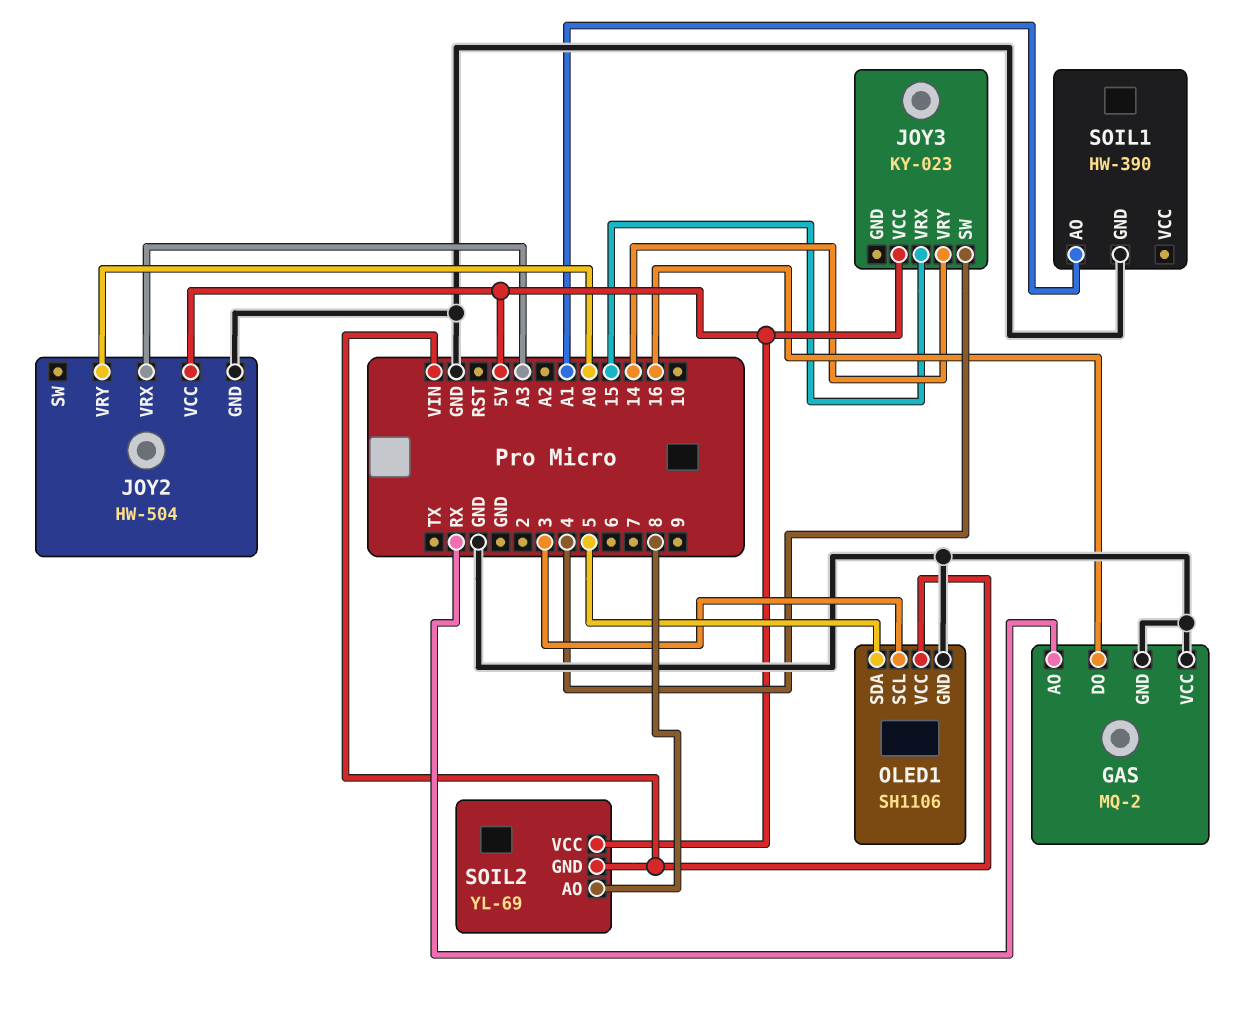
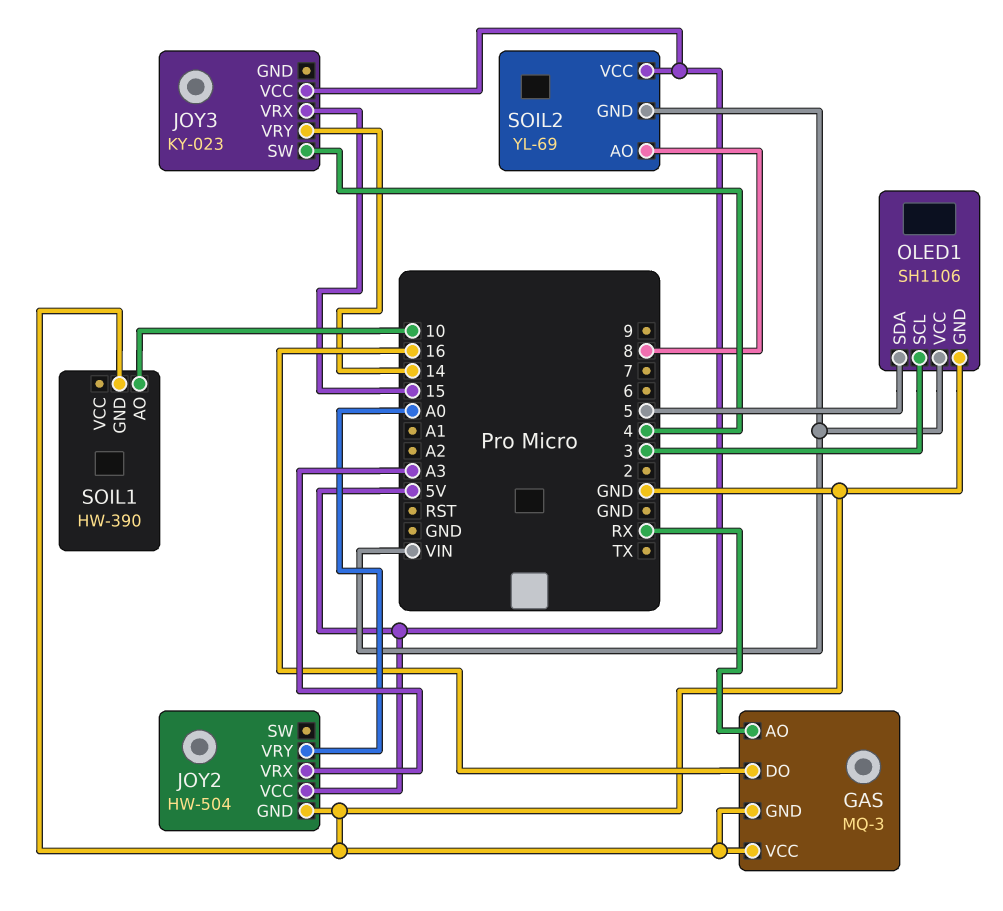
GAS: MQ-2 -> MQ-3
SOIL1 pin AO: A1 -> 10

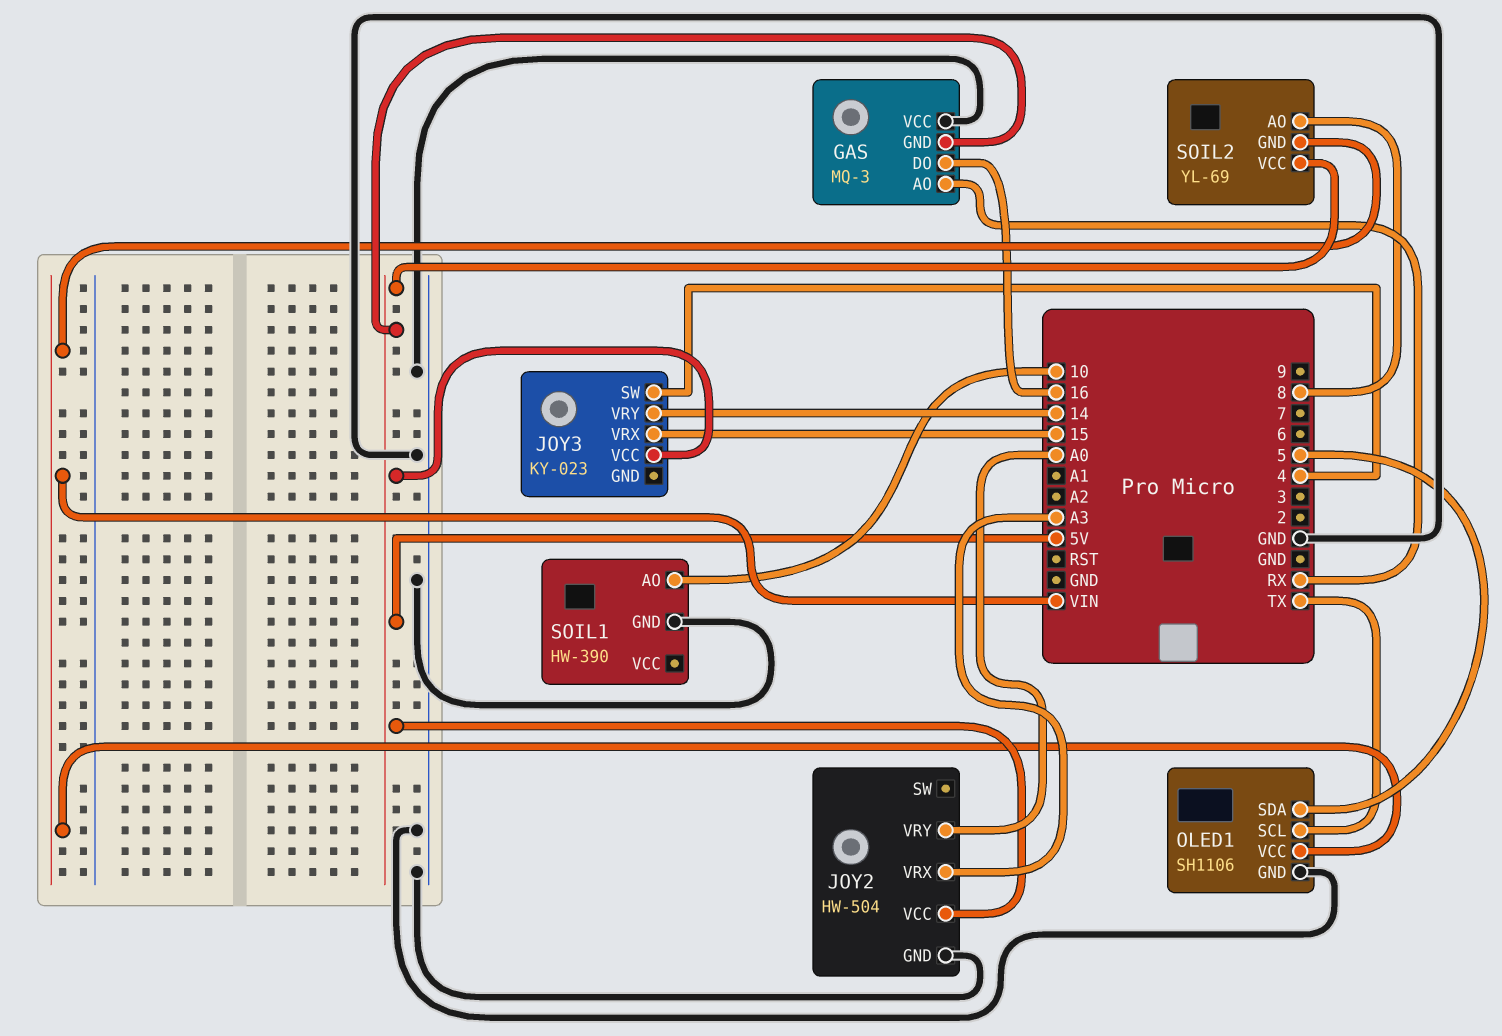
GAS pin GND: GND -> 5V
OLED1 pin SCL: 3 -> TX

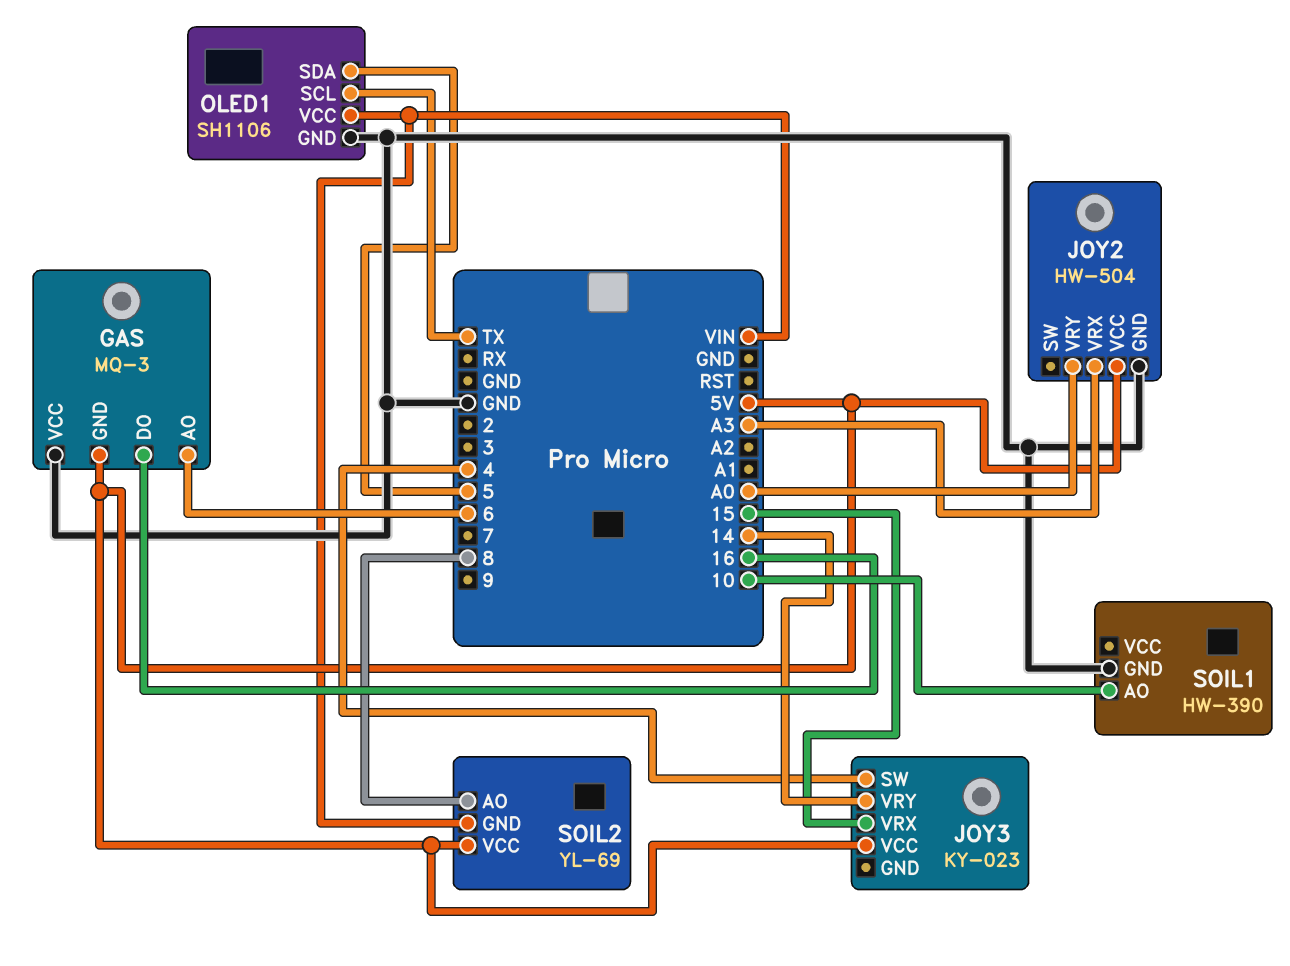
GAS pin AO: RX -> 6

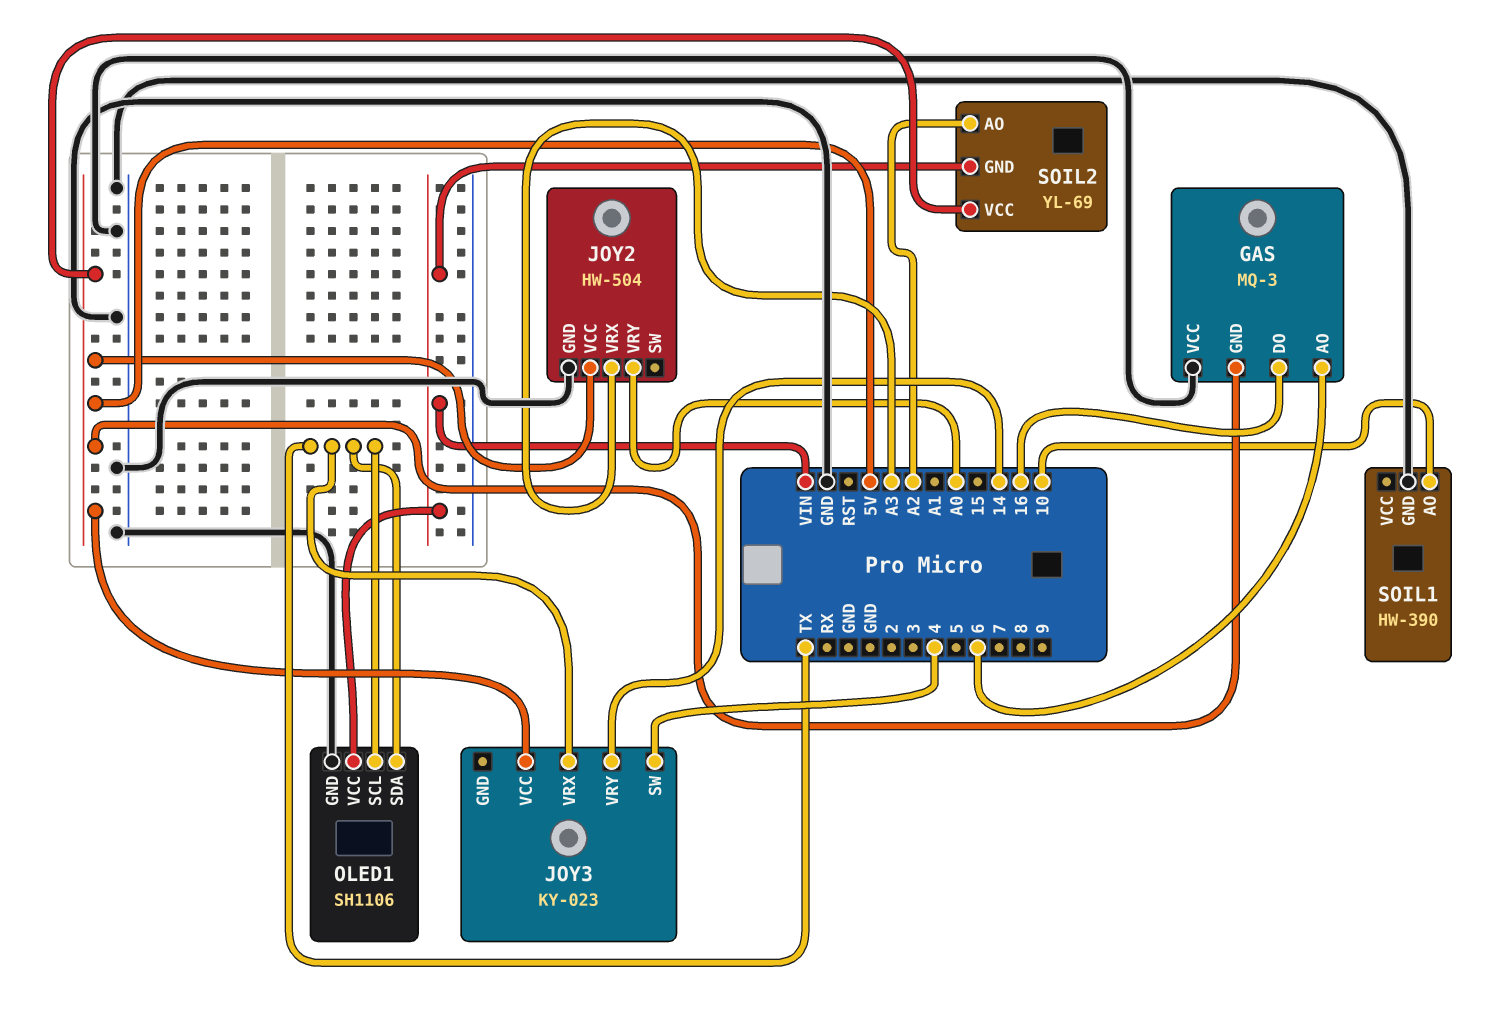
JOY3 pin VRX: 15 -> TX
OLED1 pin SDA: 5 -> TX
SOIL2 pin AO: 8 -> A2

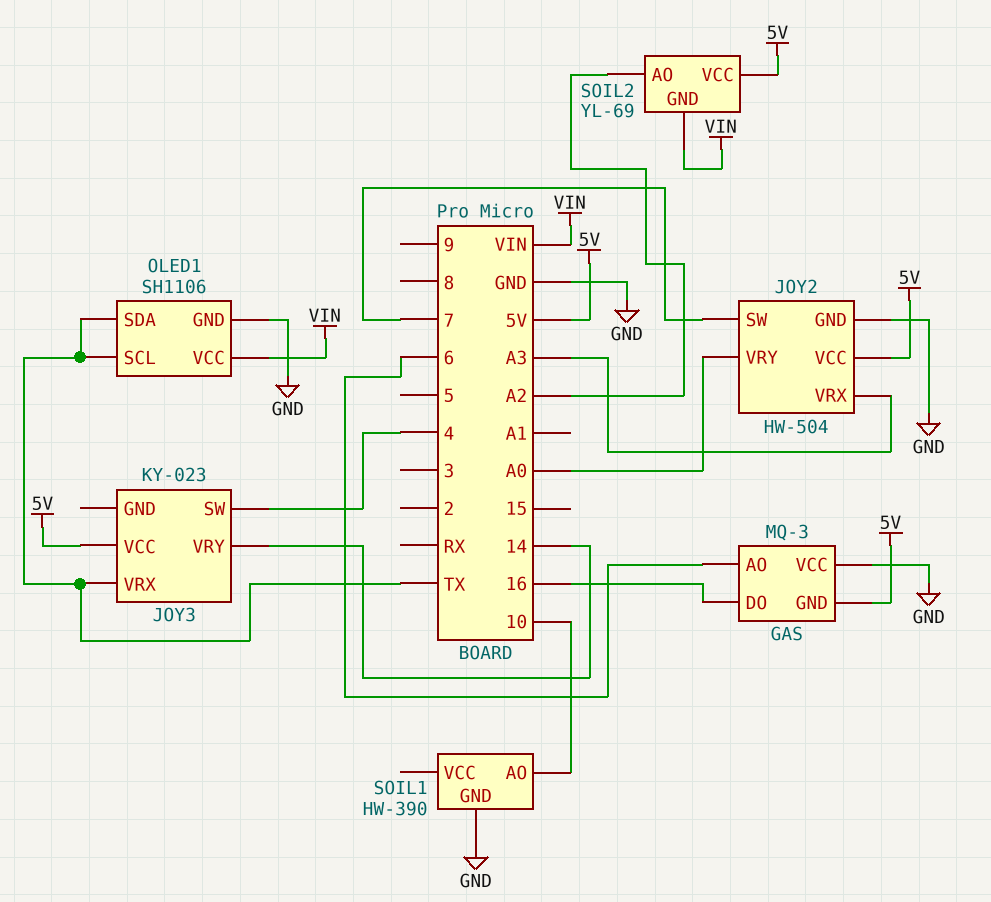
JOY2 pin SW: none -> 7

